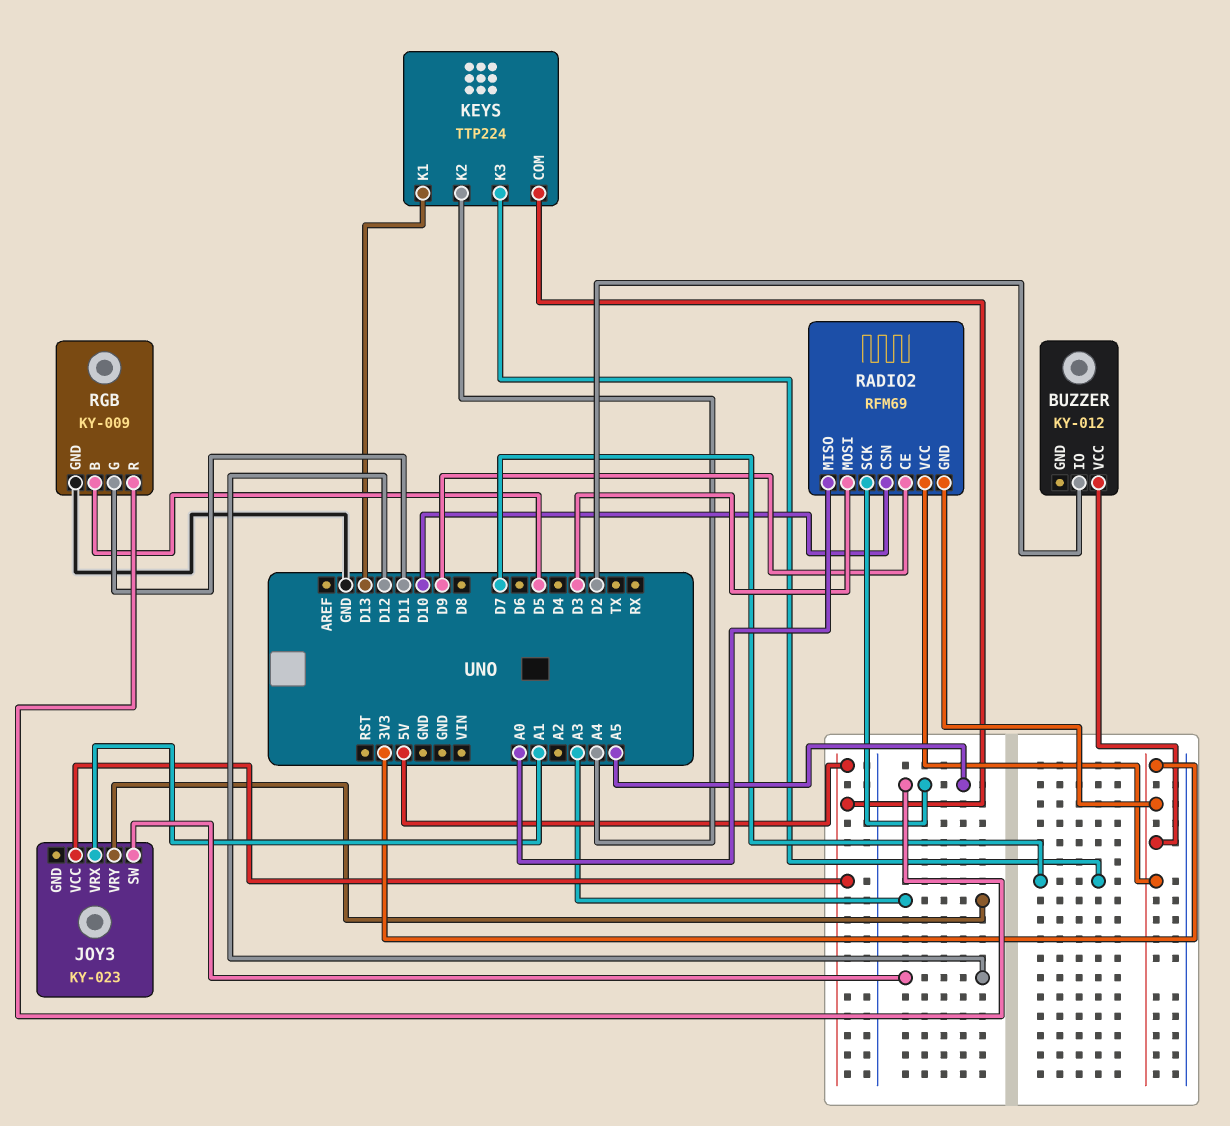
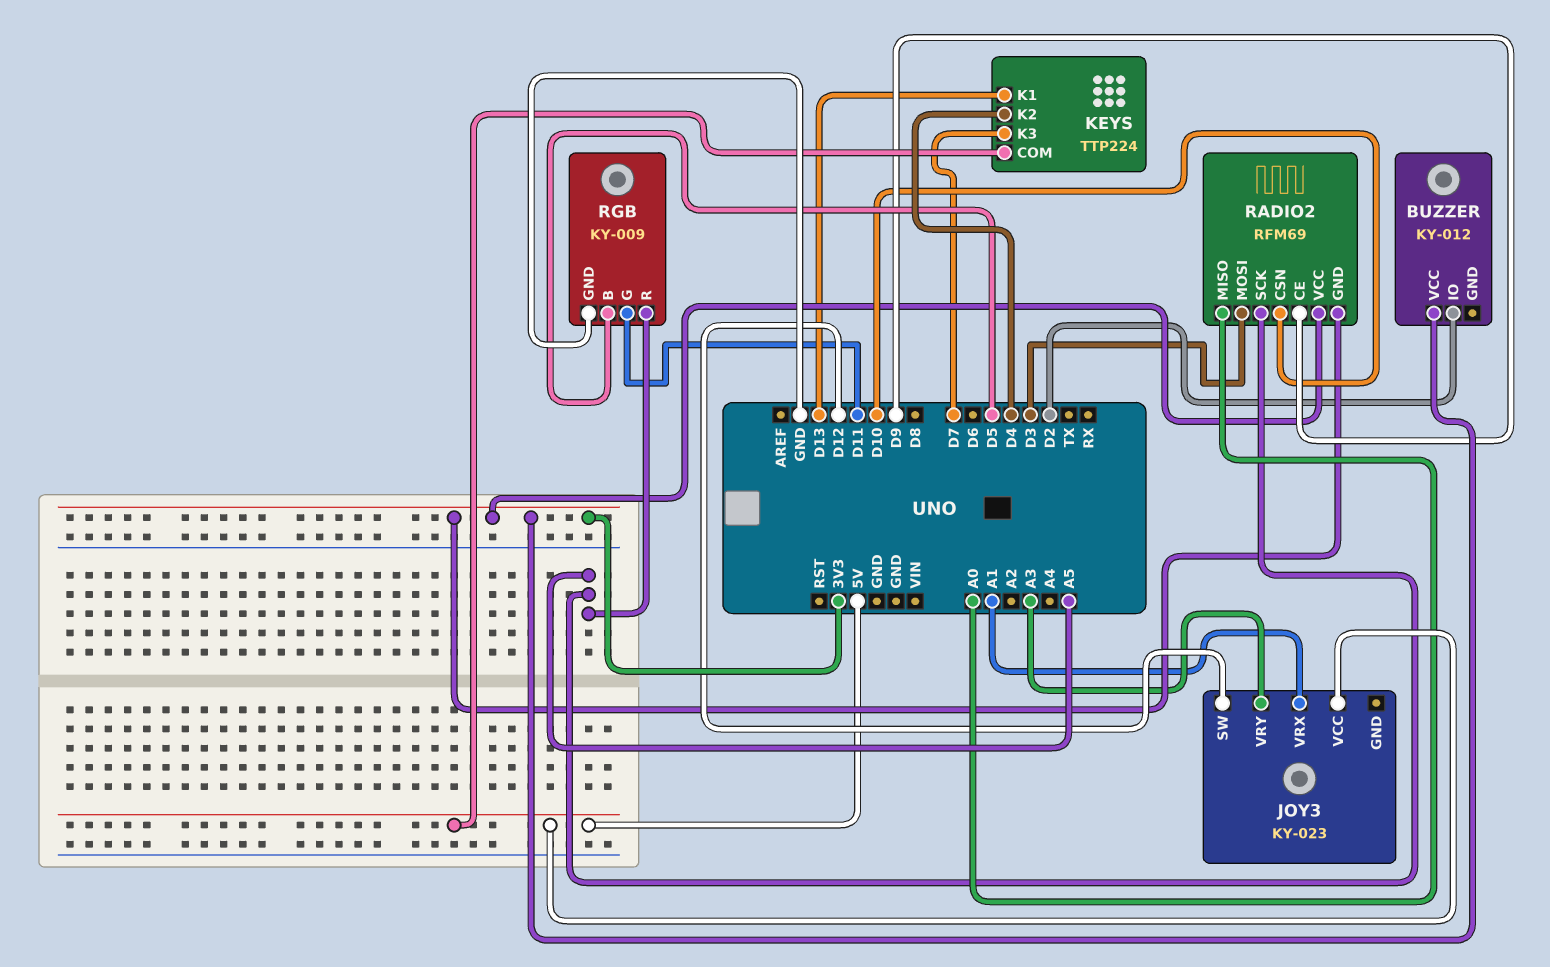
KEYS pin K2: A4 -> D4

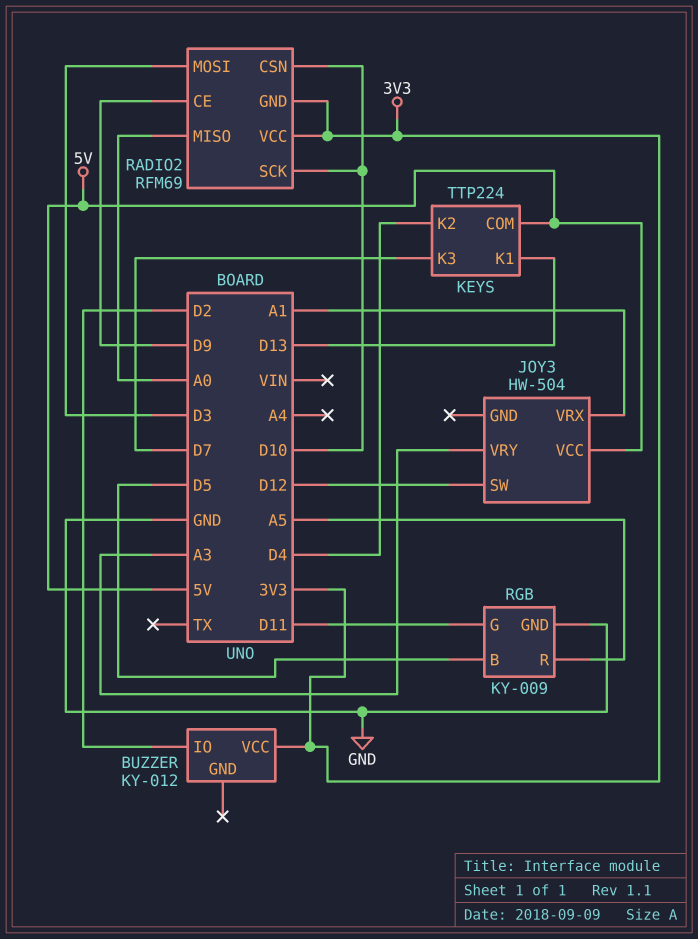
JOY3: KY-023 -> HW-504
RADIO2 pin SCK: A5 -> D10

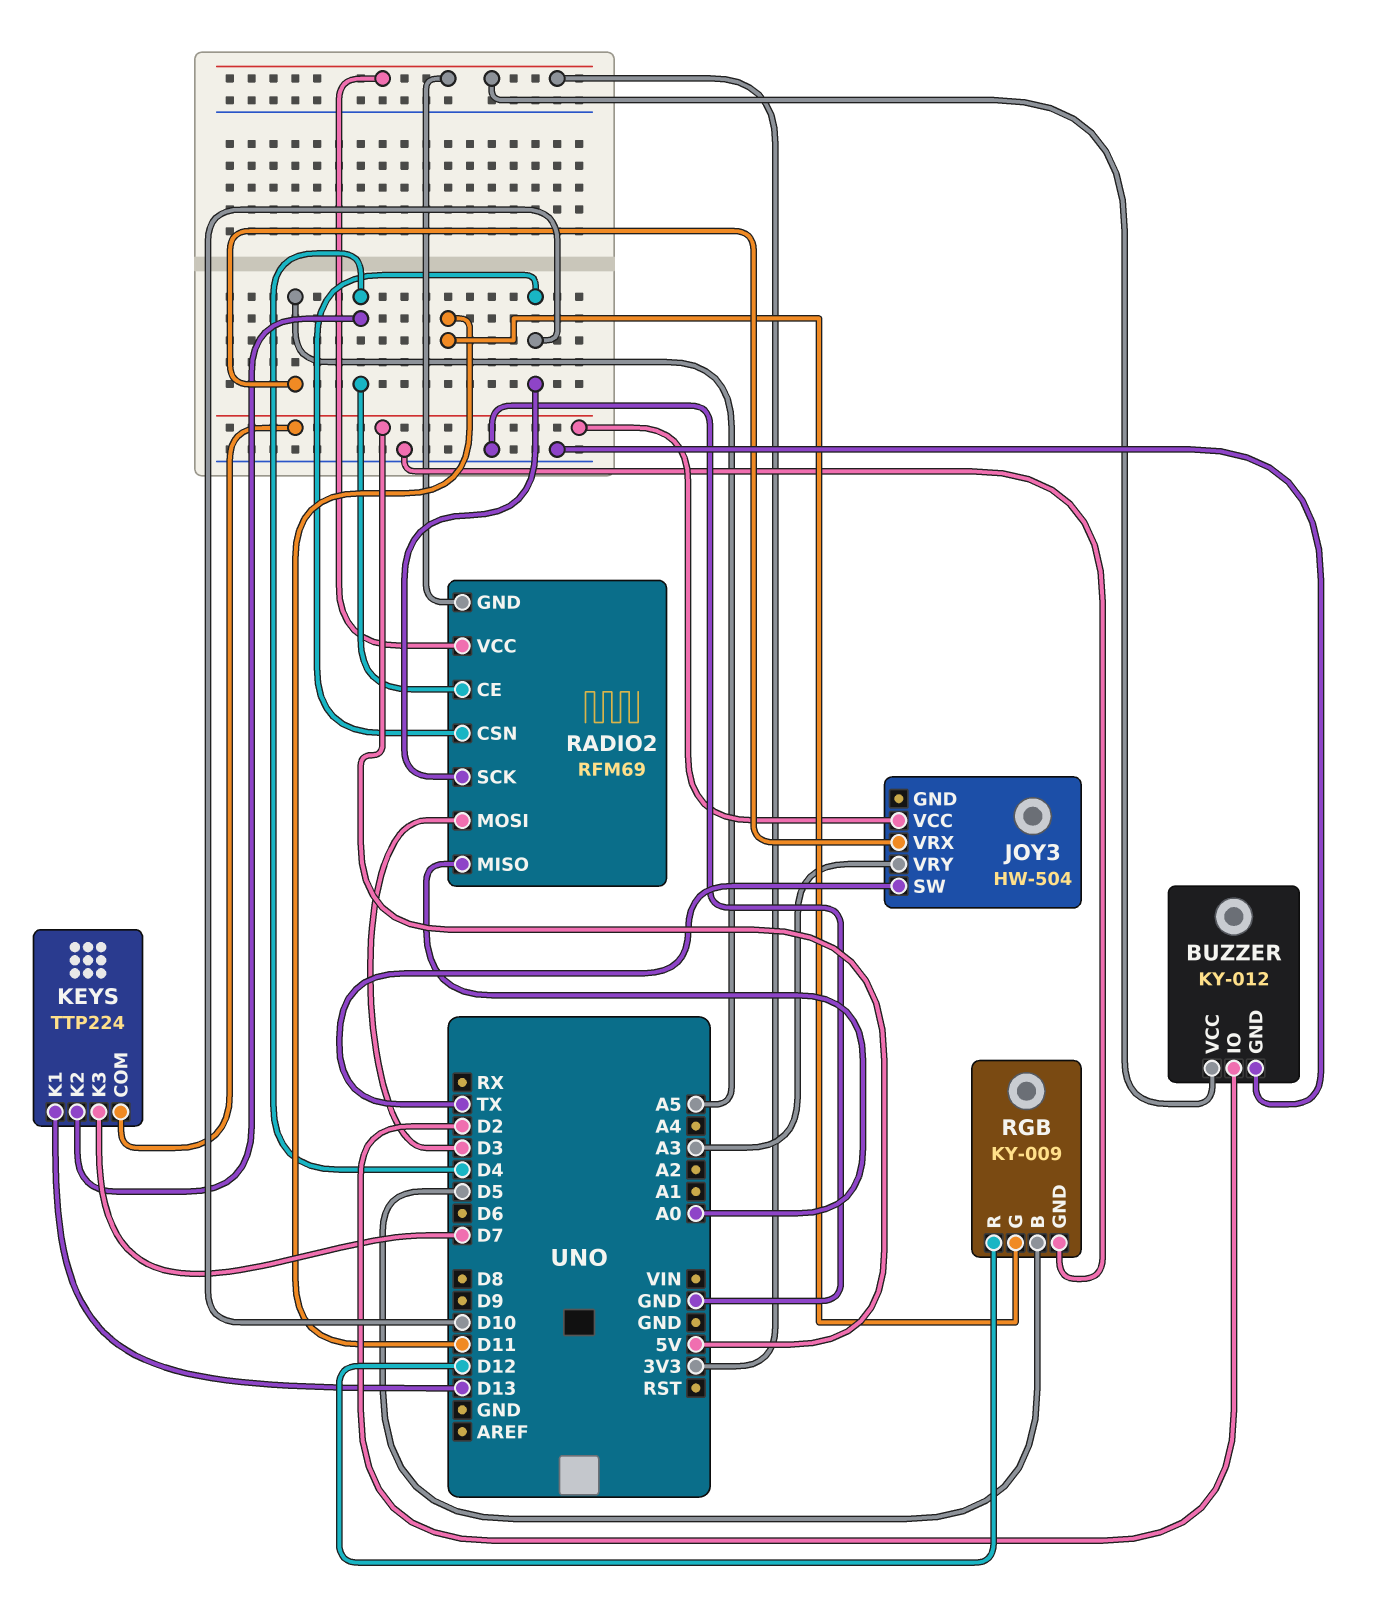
BUZZER pin GND: none -> GND
JOY3 pin SW: D12 -> TX
JOY3 pin VRX: A1 -> A5
RADIO2 pin CE: D9 -> D4
RGB pin R: A5 -> D12

